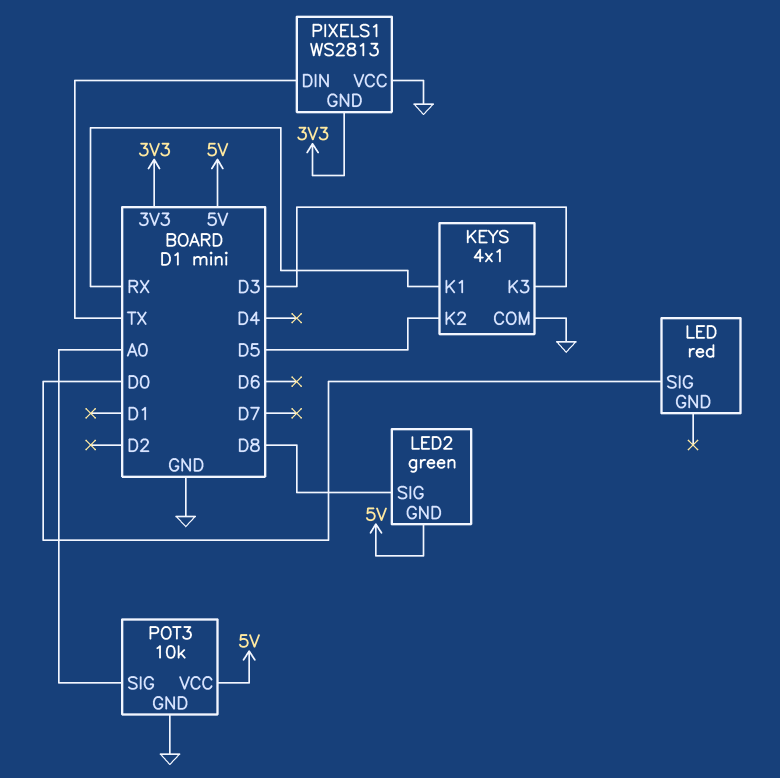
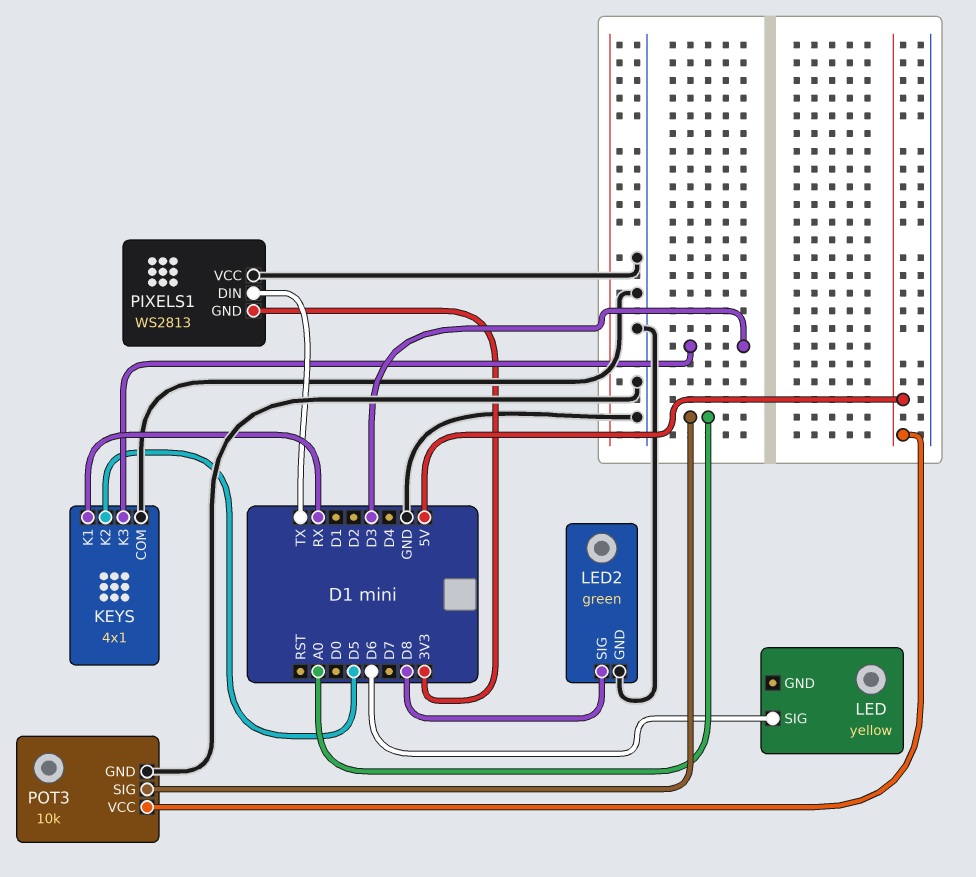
LED: red -> yellow
LED pin SIG: D0 -> D6
LED2 pin GND: 5V -> GND

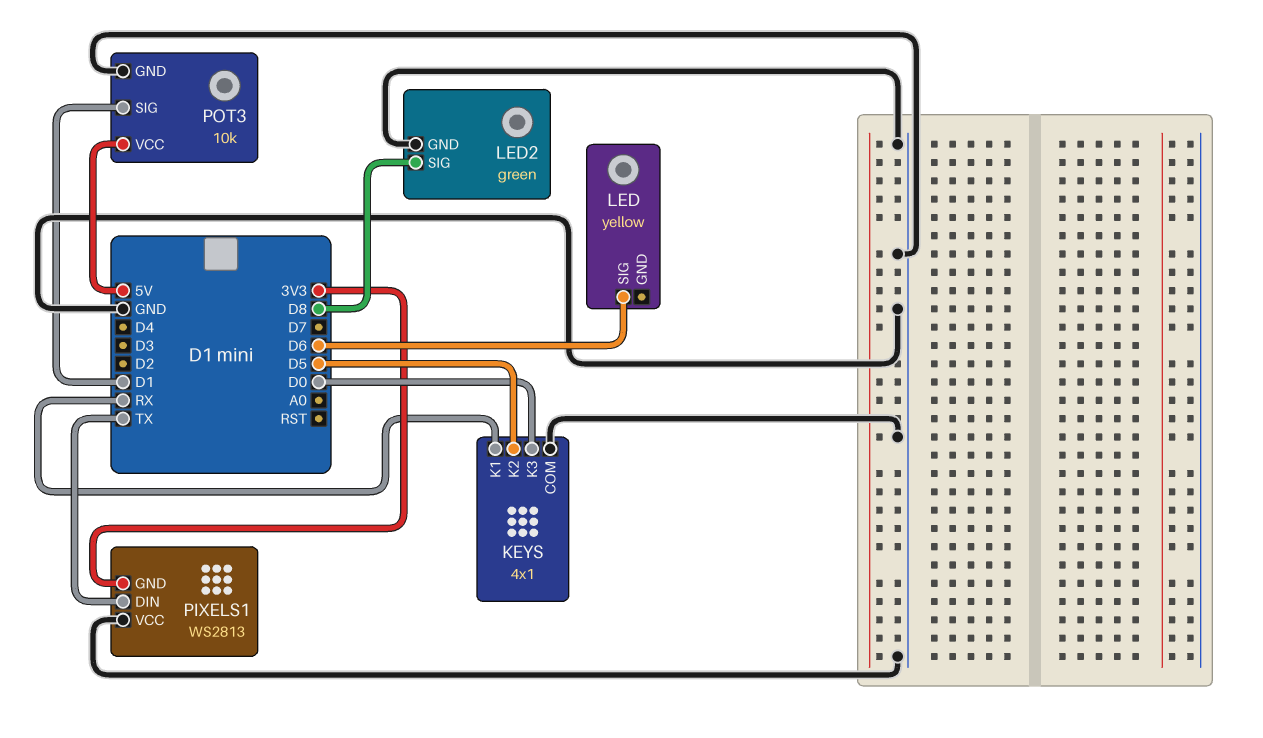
KEYS pin K3: D3 -> D0
POT3 pin SIG: A0 -> D1

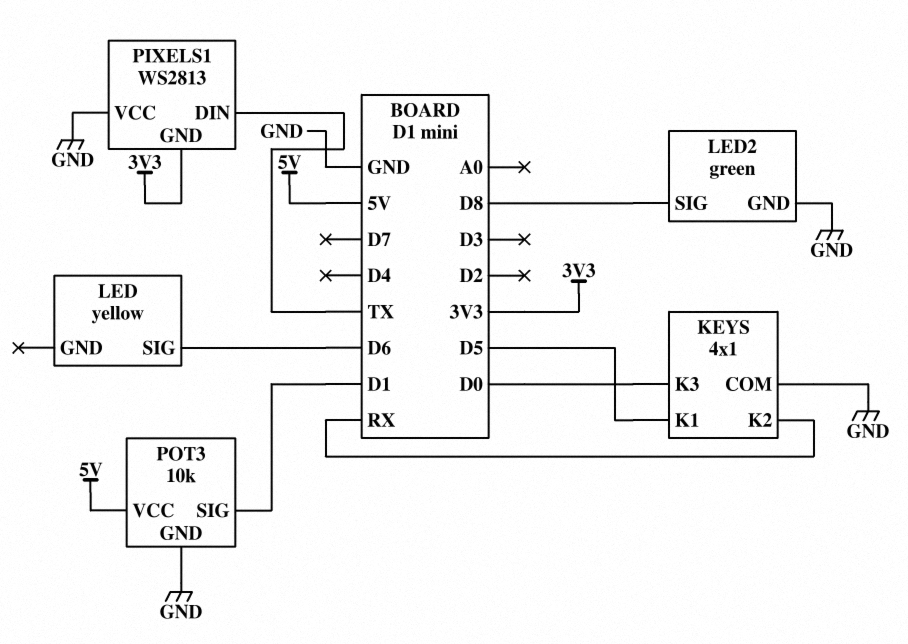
KEYS pin K1: RX -> D5
KEYS pin K2: D5 -> RX

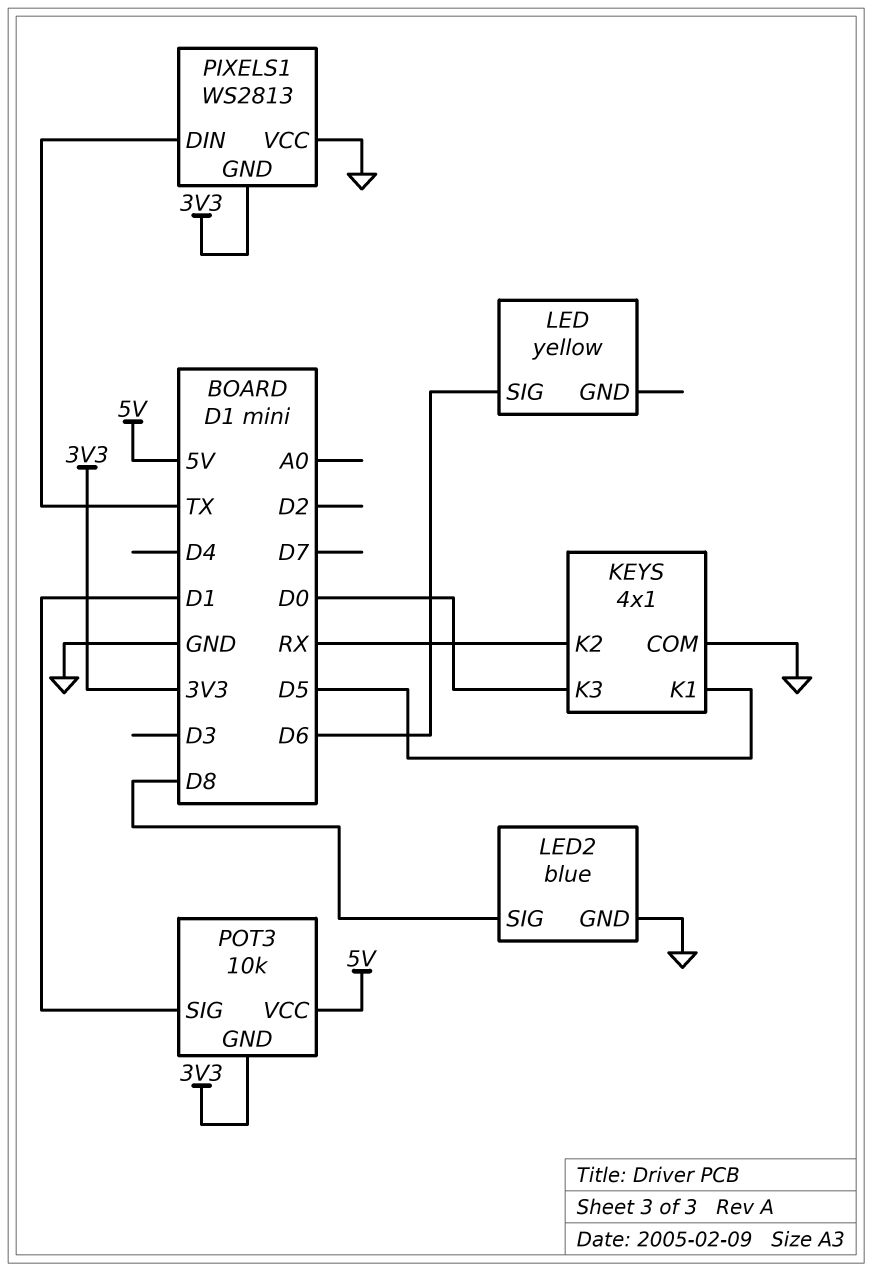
LED2: green -> blue
POT3 pin GND: GND -> 3V3

